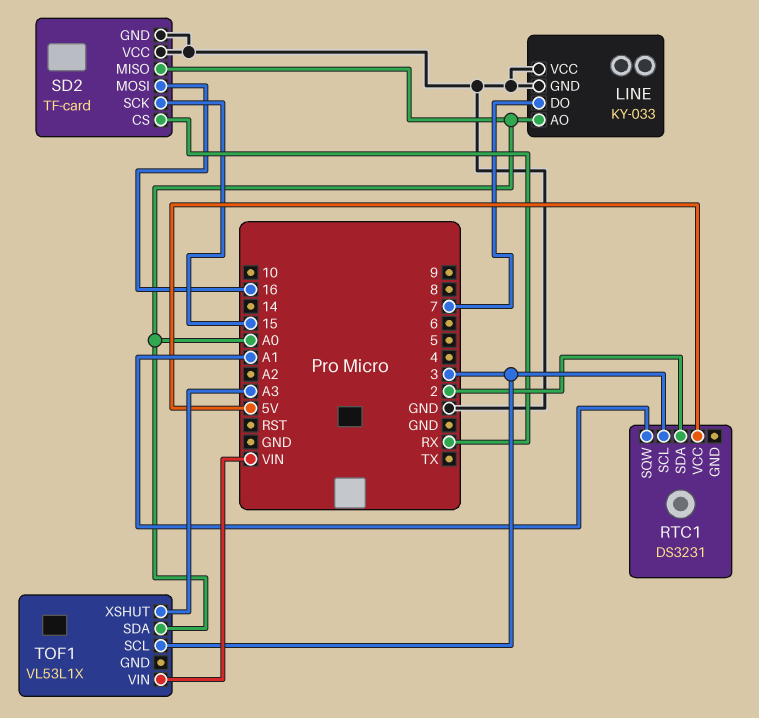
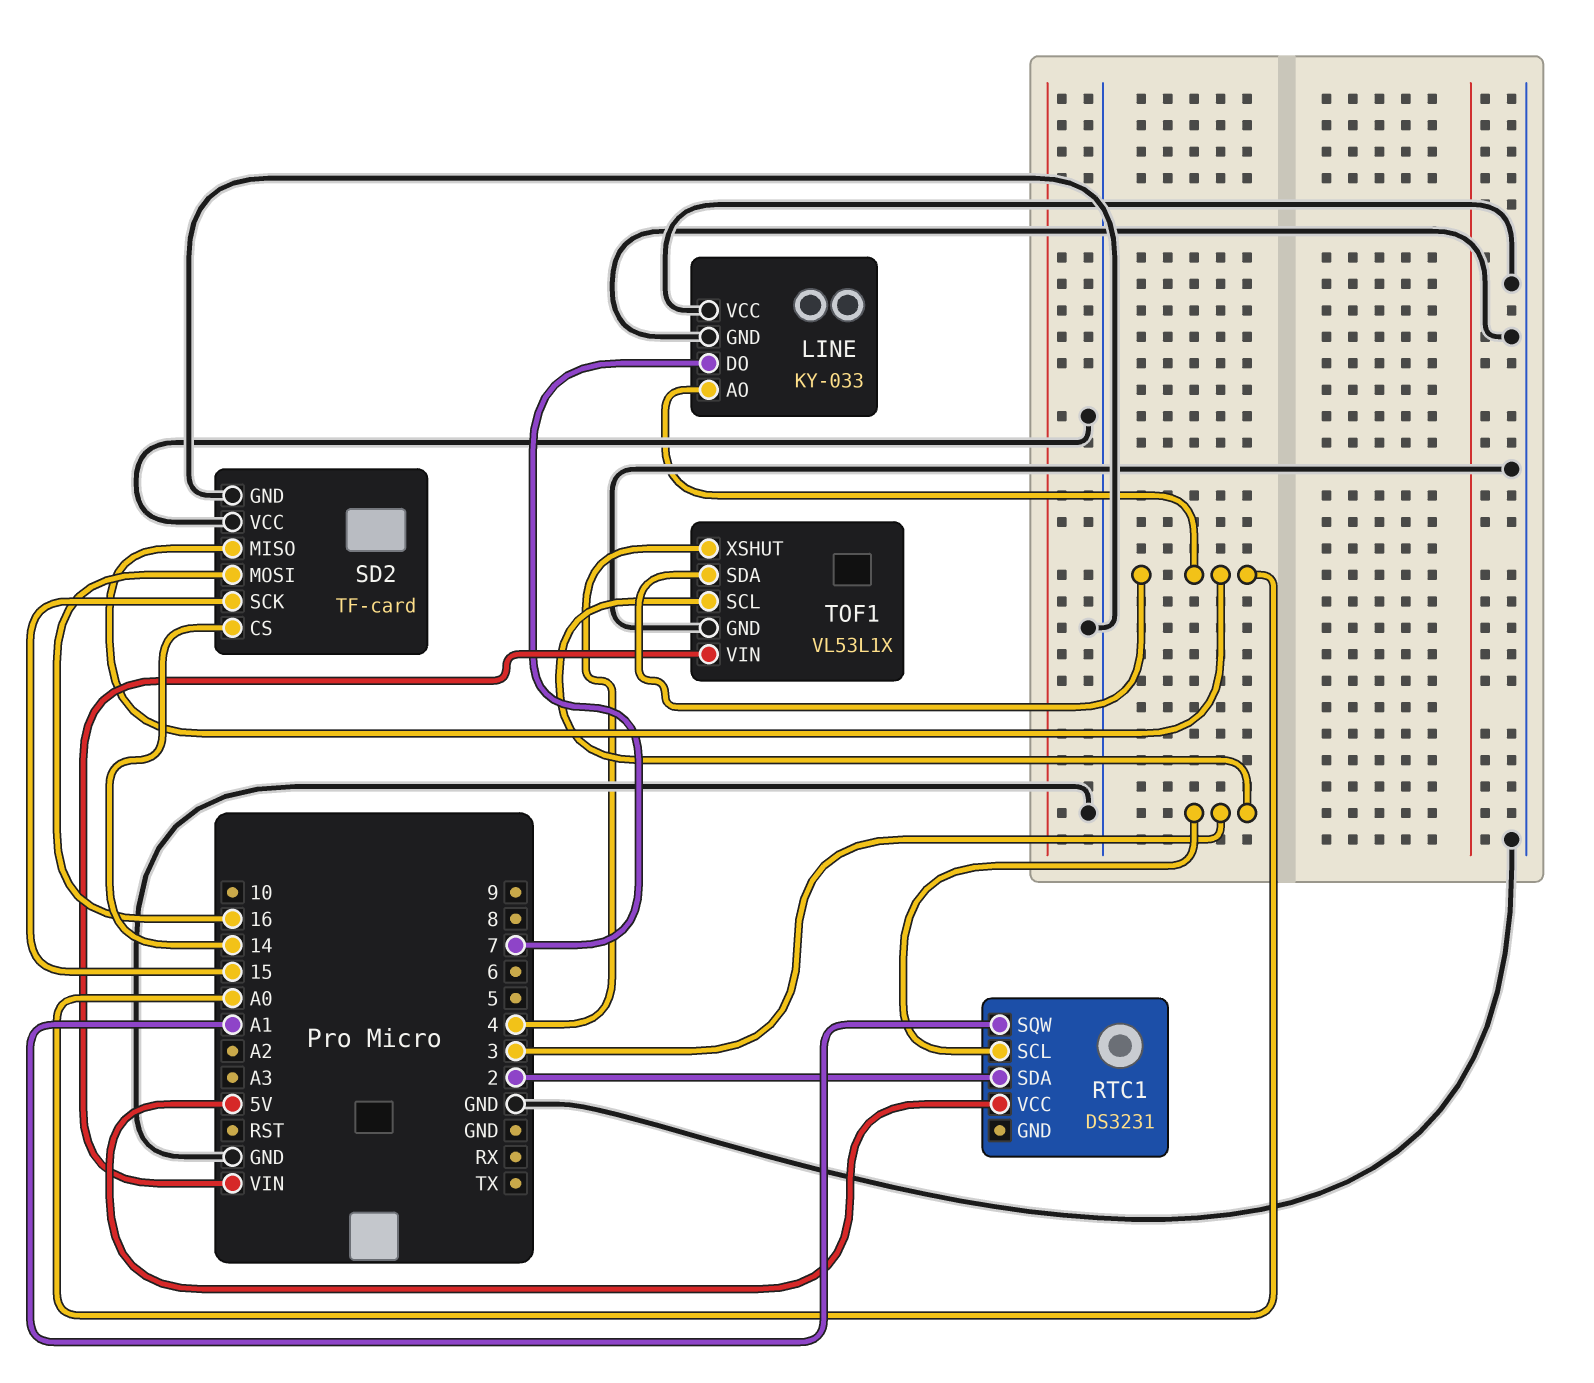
SD2 pin CS: RX -> 14
TOF1 pin GND: none -> GND
TOF1 pin XSHUT: A3 -> 4

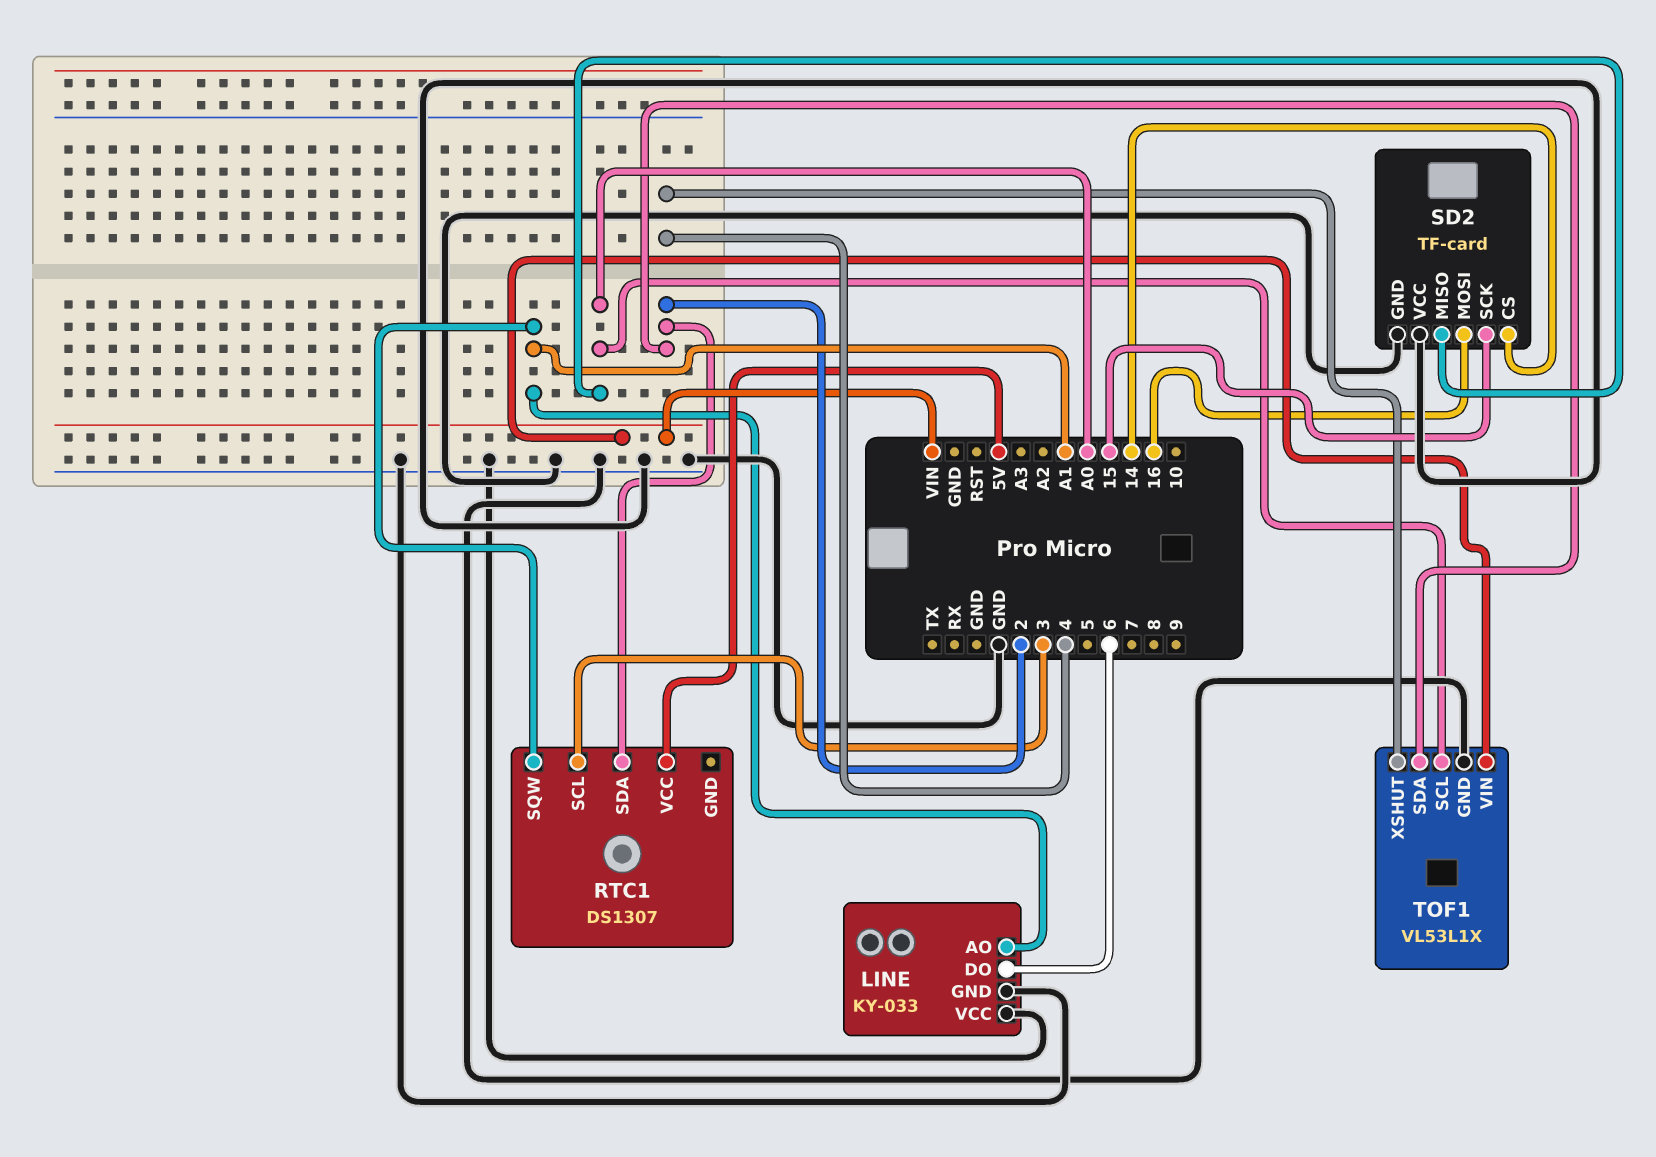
LINE pin AO: A0 -> A1
LINE pin DO: 7 -> 6
RTC1: DS3231 -> DS1307
TOF1 pin SCL: 3 -> A0
TOF1 pin SDA: A0 -> 2

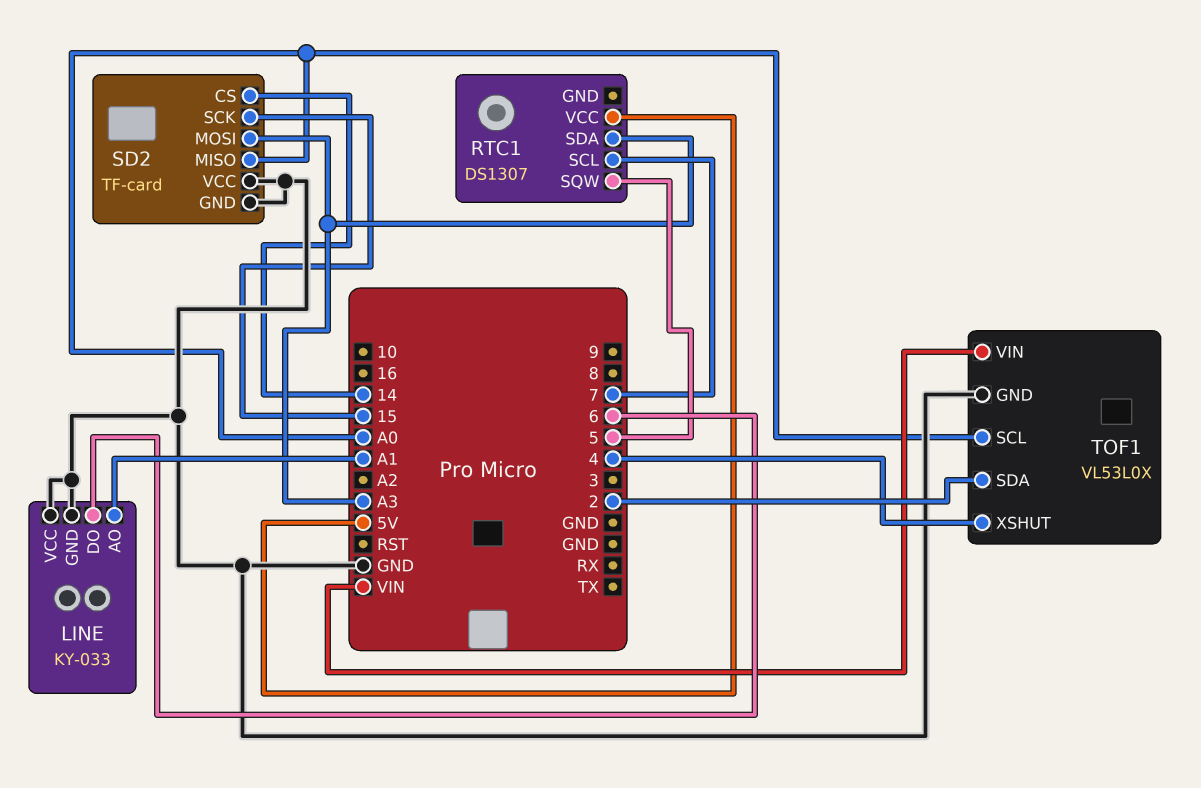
RTC1 pin SCL: 3 -> 7
RTC1 pin SDA: 2 -> A3
RTC1 pin SQW: A1 -> 5
SD2 pin MOSI: 16 -> A3
TOF1: VL53L1X -> VL53L0X

